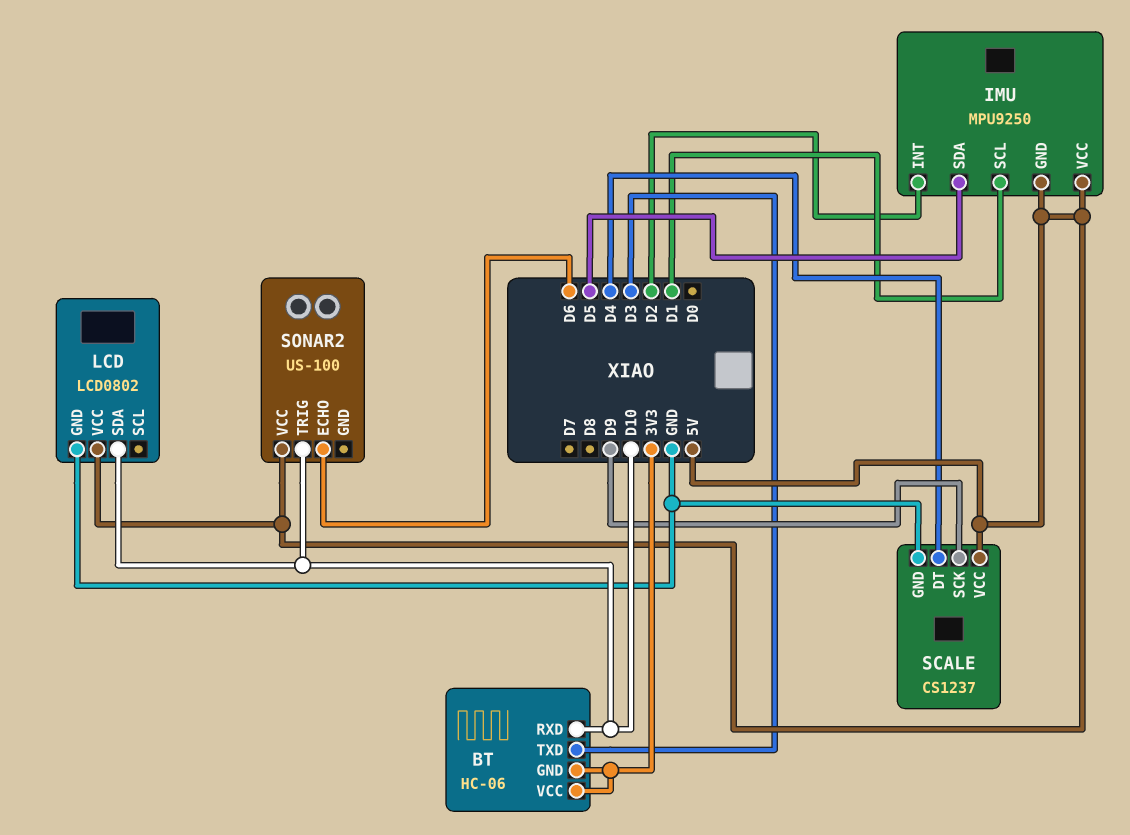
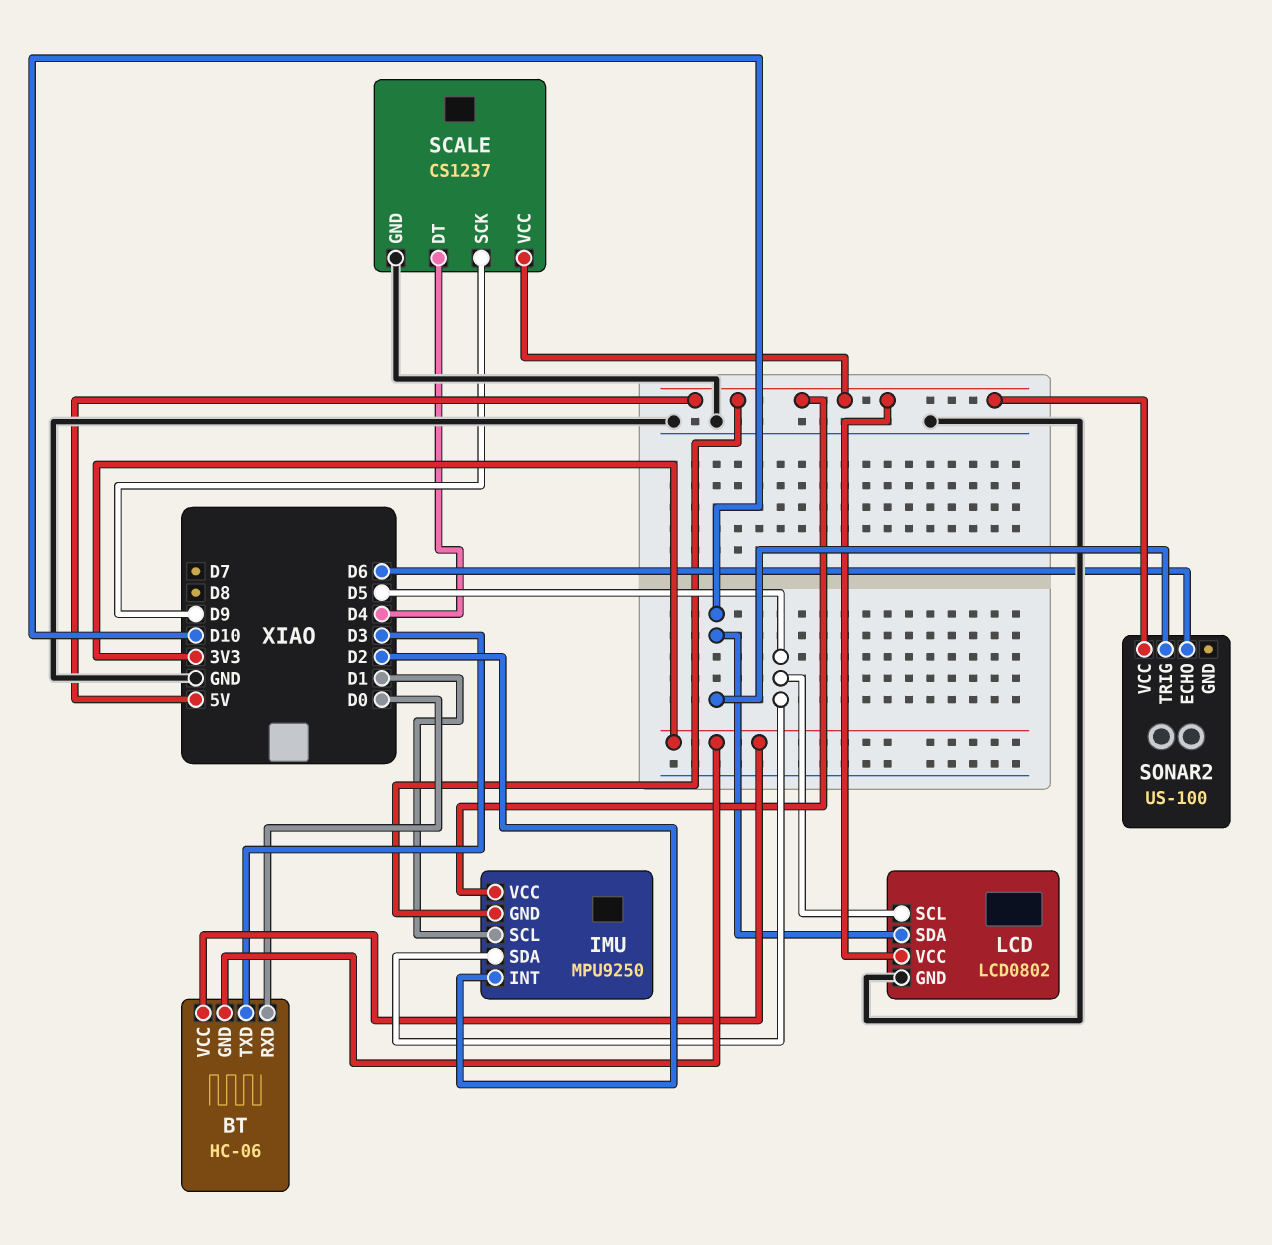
BT pin RXD: D10 -> D0
LCD pin SCL: none -> D5

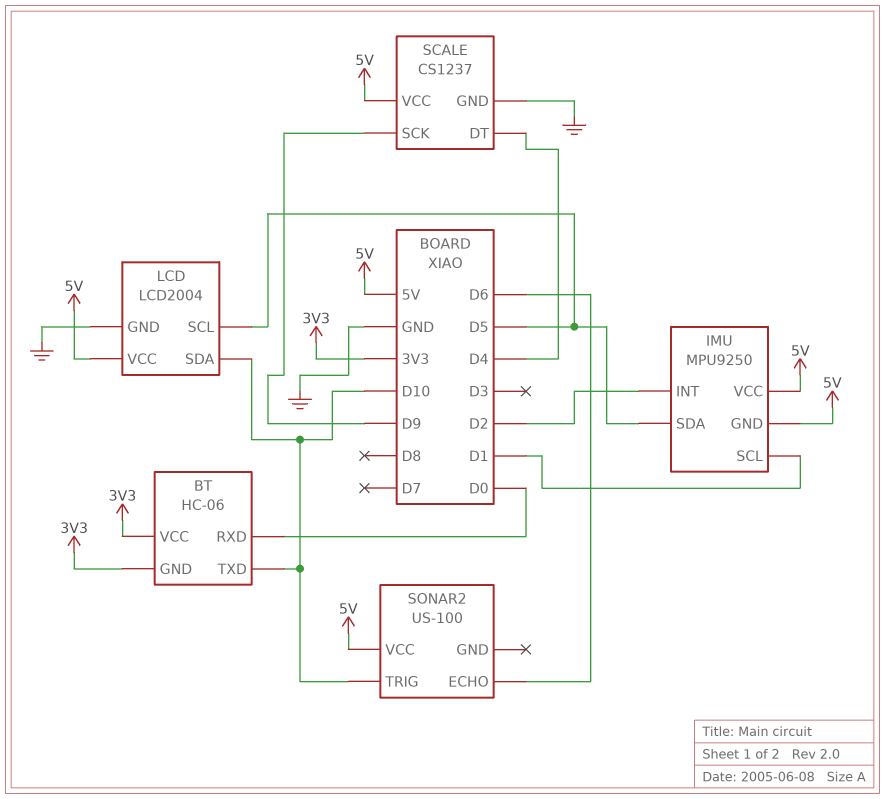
BT pin TXD: D3 -> D10
LCD: LCD0802 -> LCD2004

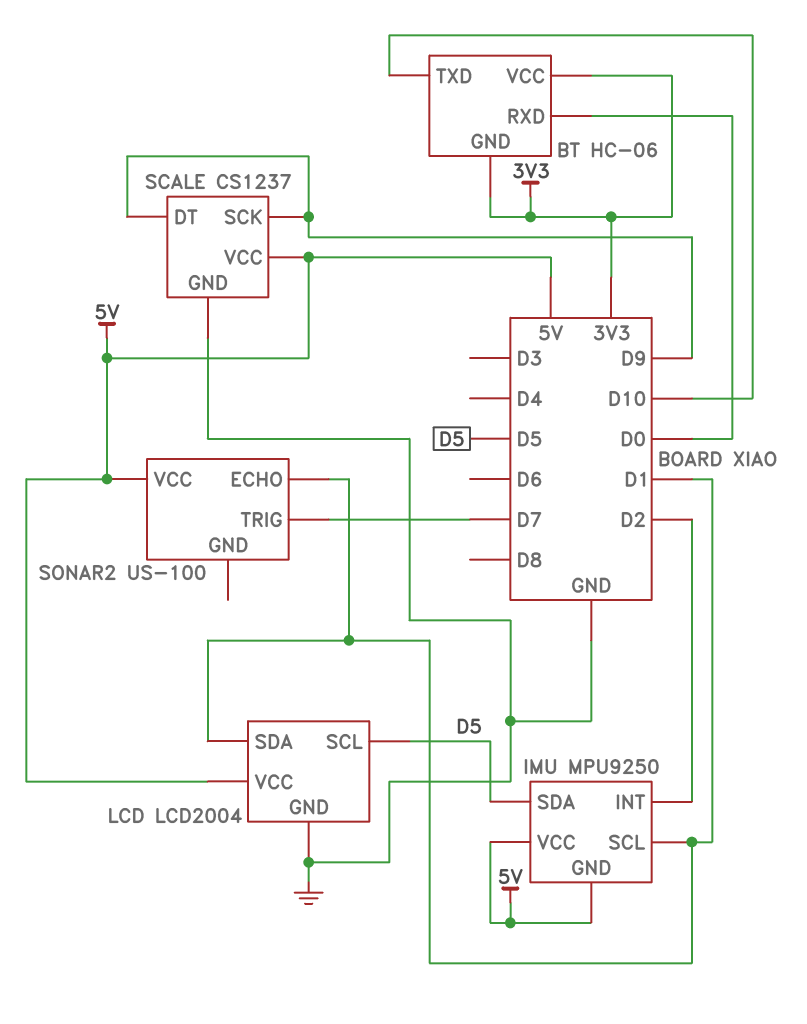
LCD pin SDA: D10 -> D1
SCALE pin DT: D4 -> D9
SONAR2 pin ECHO: D6 -> D1
SONAR2 pin TRIG: D10 -> D7

